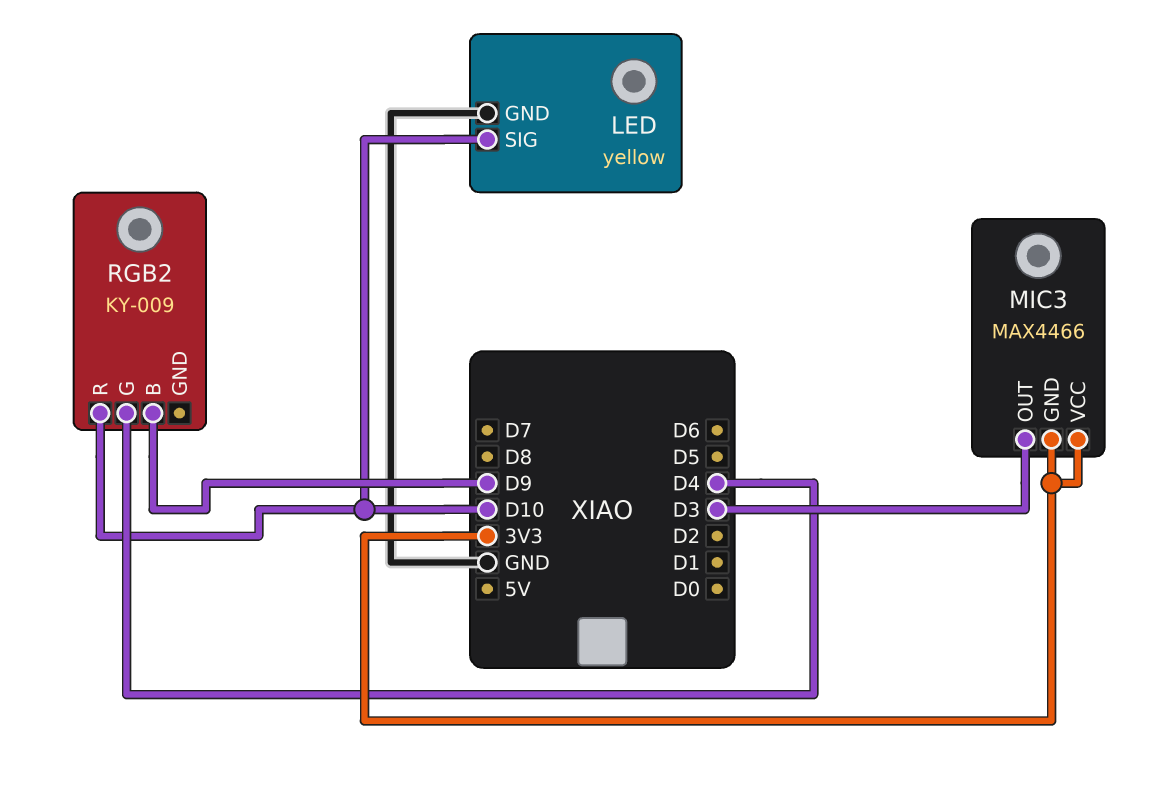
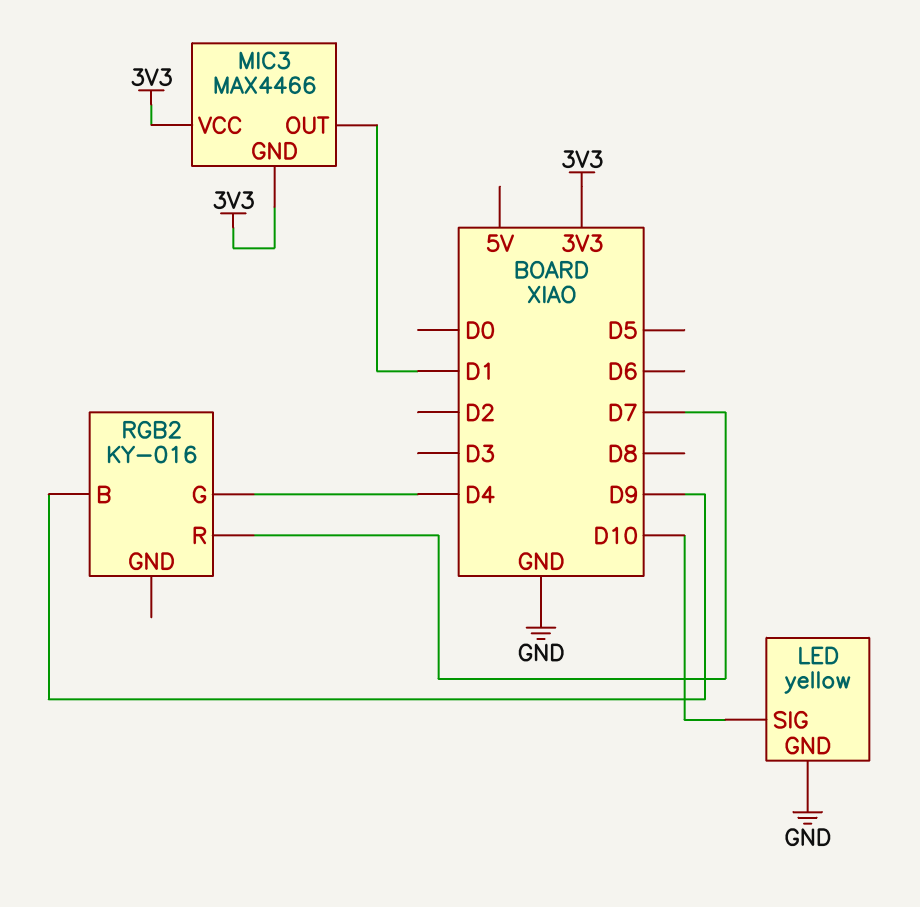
MIC3 pin OUT: D3 -> D1
RGB2: KY-009 -> KY-016
RGB2 pin R: D10 -> D7

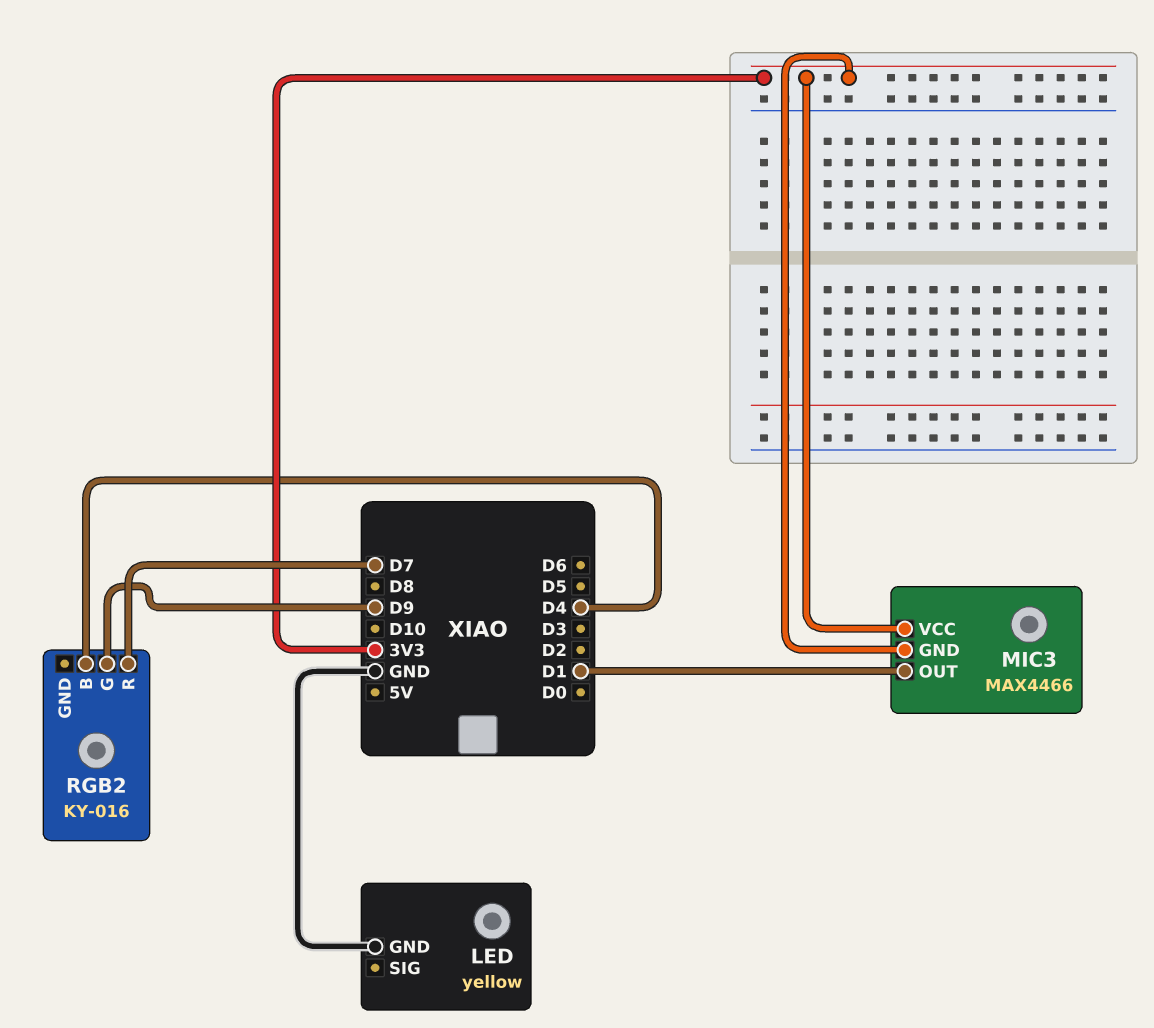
LED pin SIG: D10 -> none
RGB2 pin B: D9 -> D4
RGB2 pin G: D4 -> D9

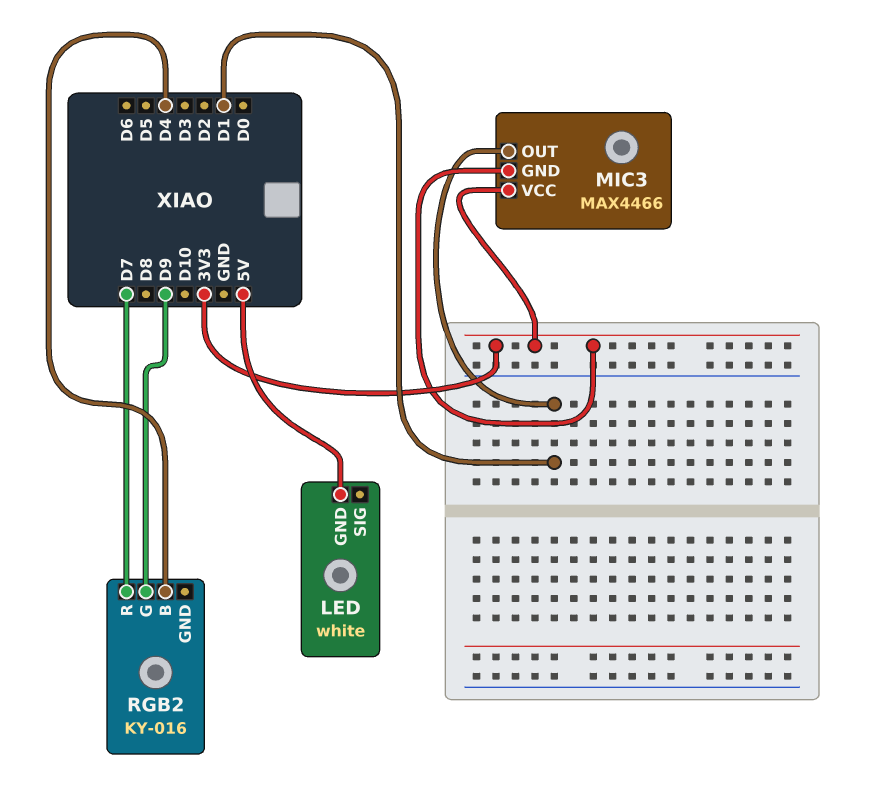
LED: yellow -> white
LED pin GND: GND -> 5V

